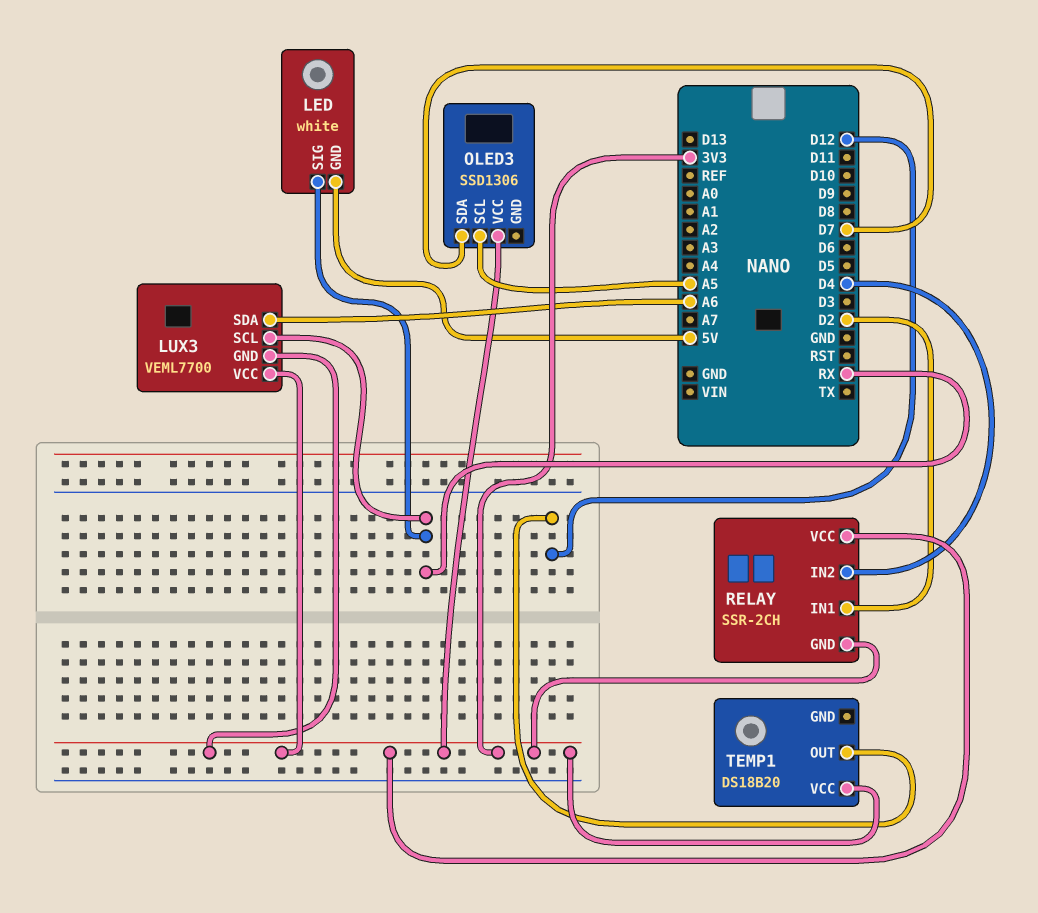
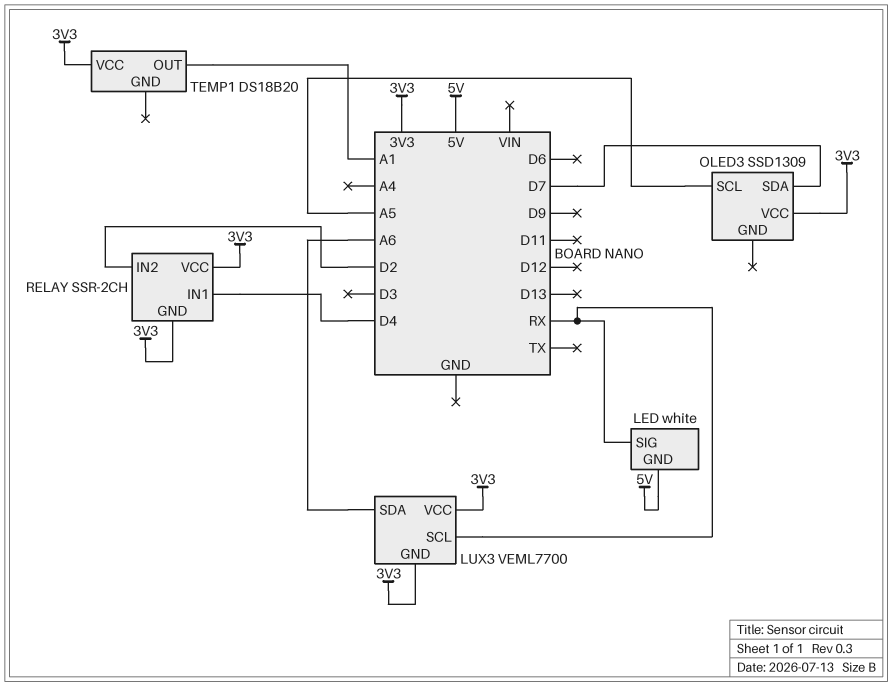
OLED3: SSD1306 -> SSD1309
RELAY pin IN1: D2 -> D4
RELAY pin IN2: D4 -> D2
TEMP1 pin OUT: D12 -> A1

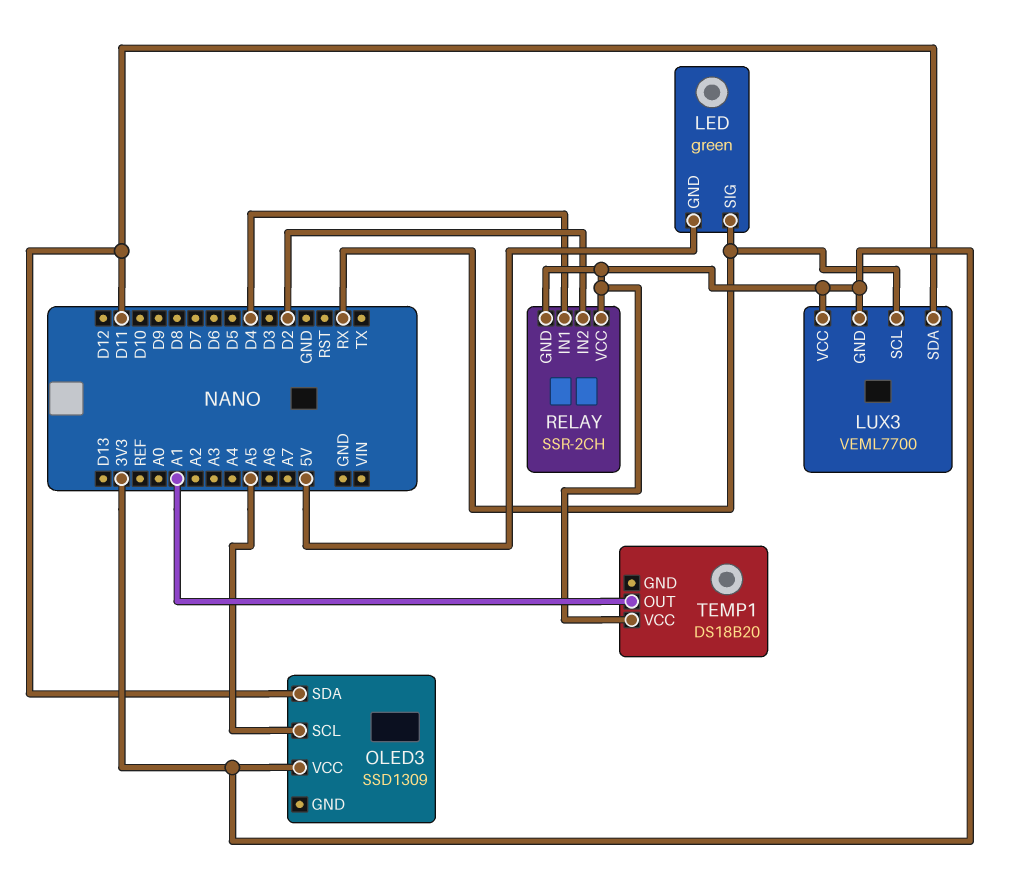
LED: white -> green
LUX3 pin SDA: A6 -> D11
OLED3 pin SDA: D7 -> D11

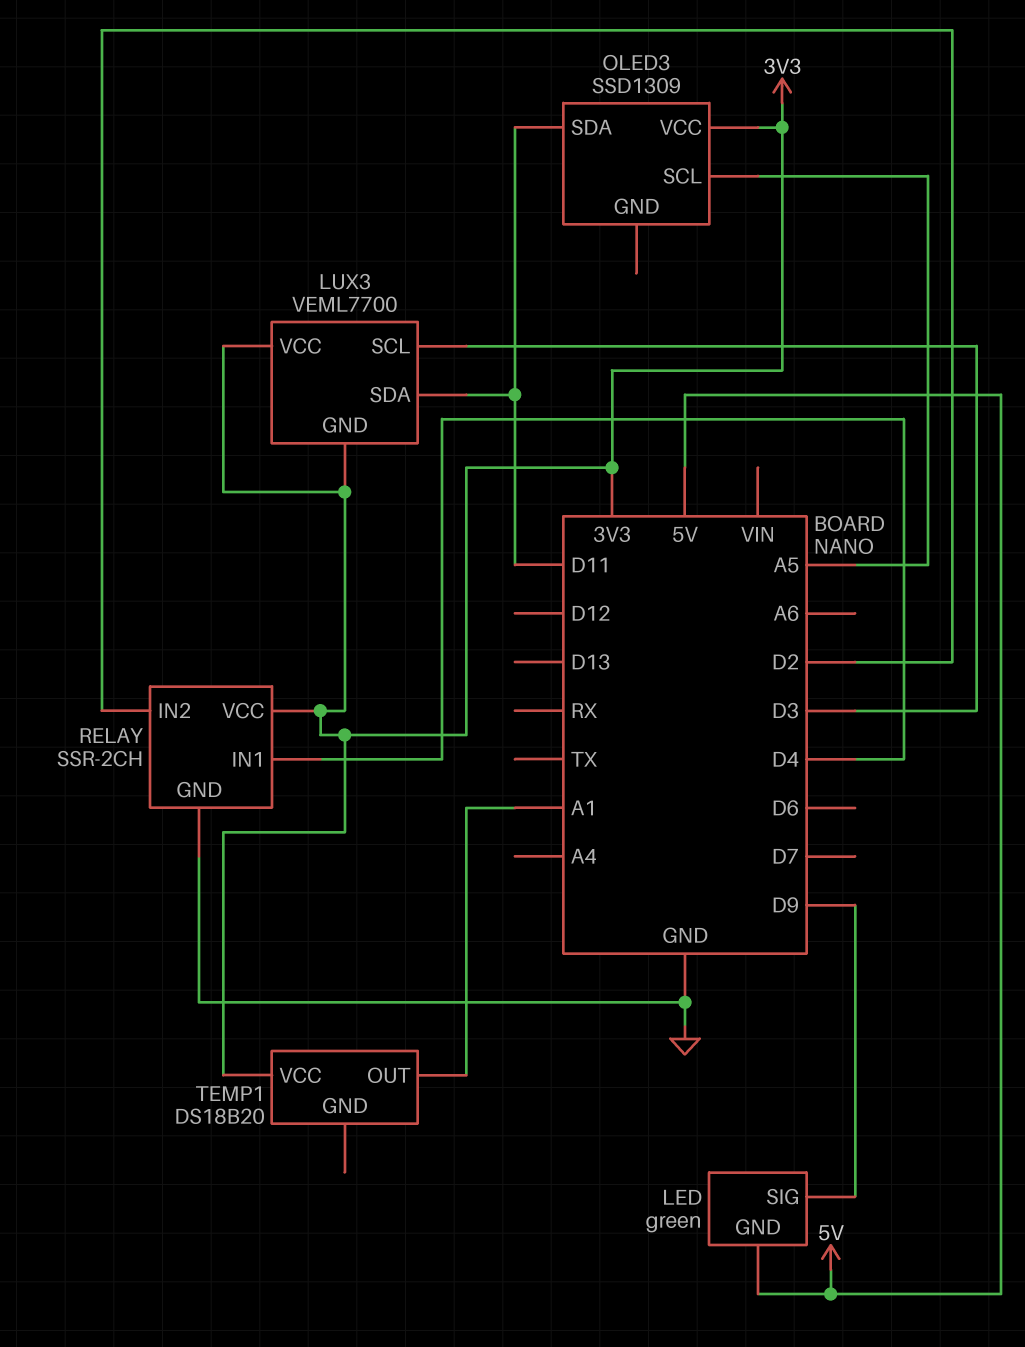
LED pin SIG: RX -> D9
LUX3 pin SCL: RX -> D3
RELAY pin GND: 3V3 -> GND

